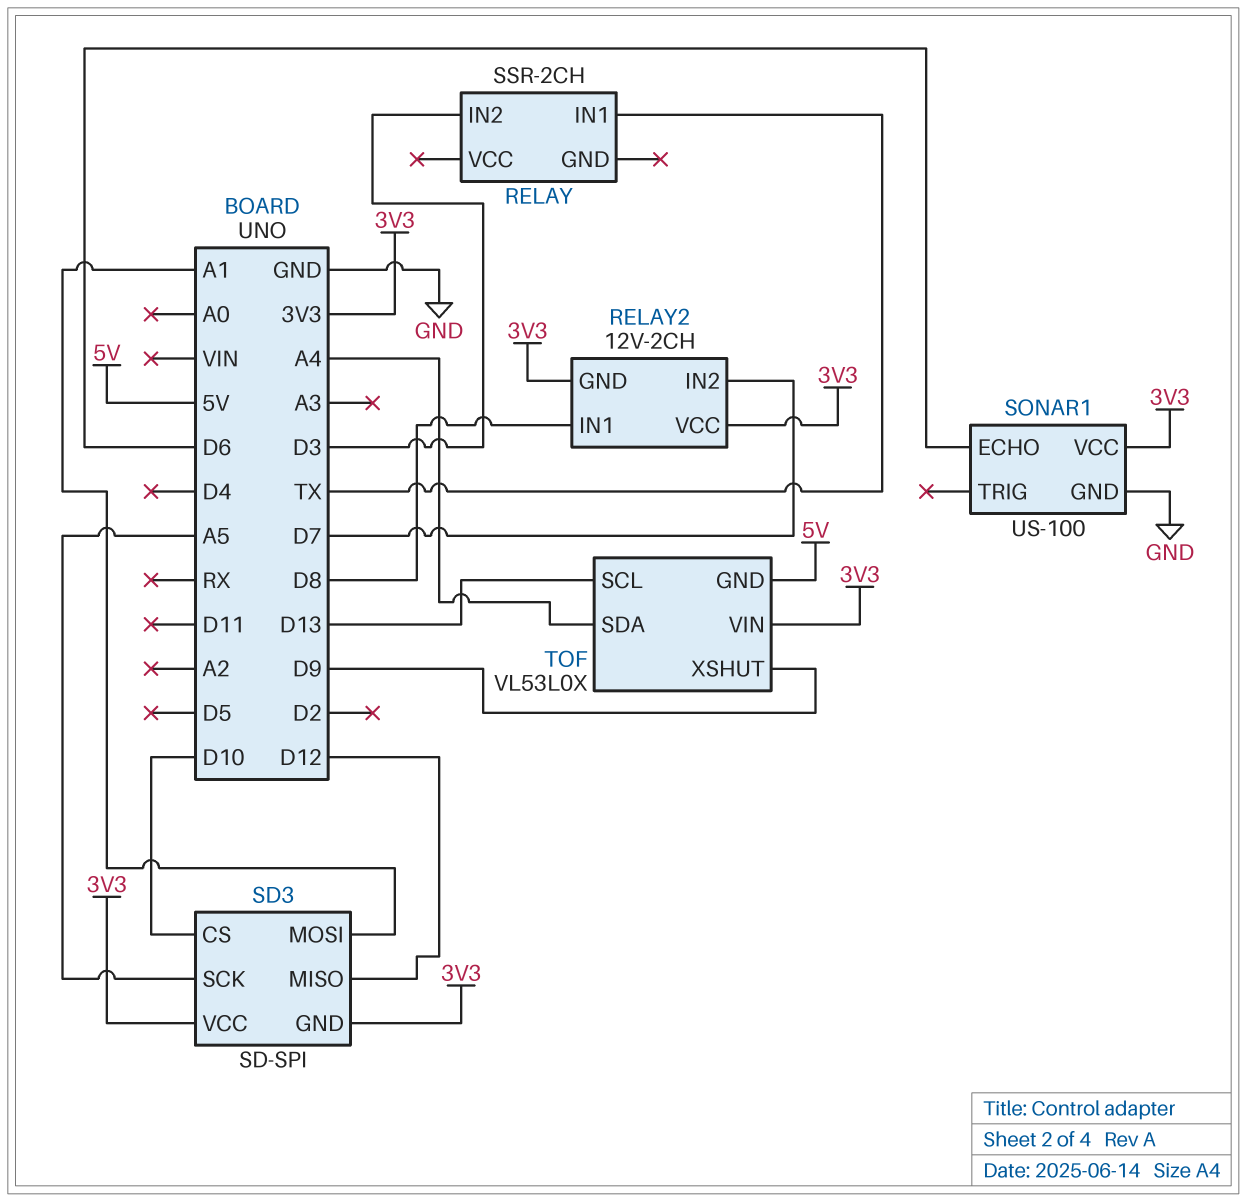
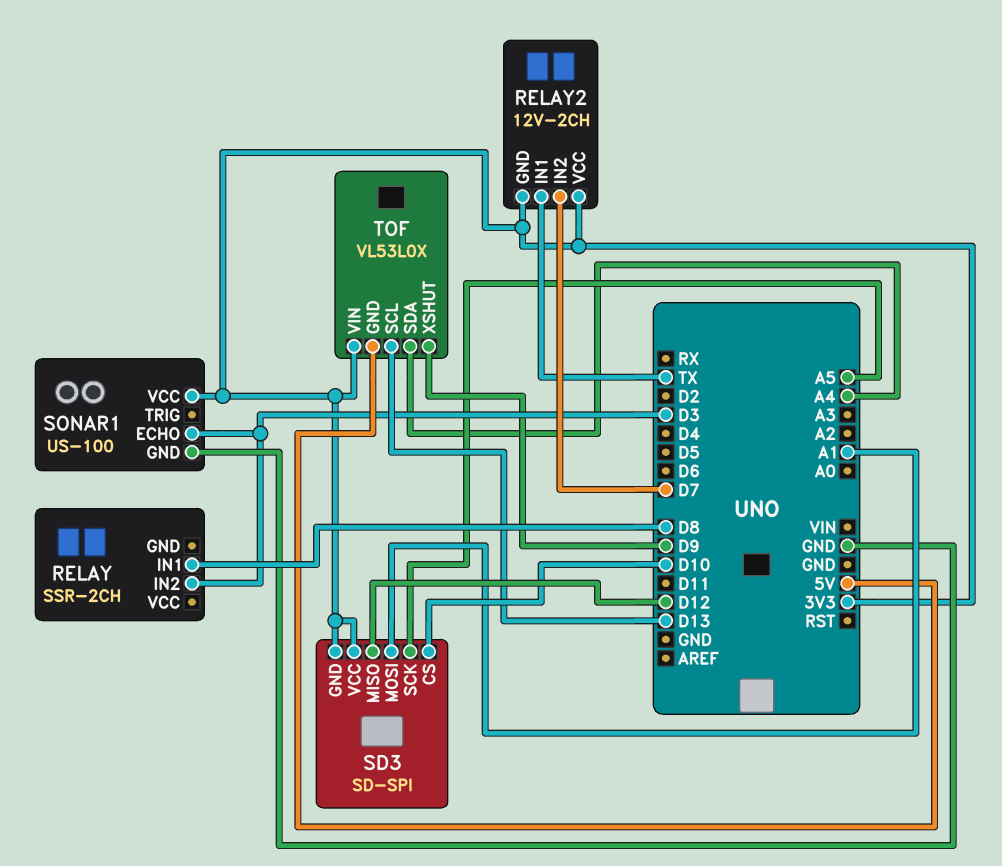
RELAY pin IN1: TX -> D8
RELAY2 pin IN1: D8 -> TX
SONAR1 pin ECHO: D6 -> D3

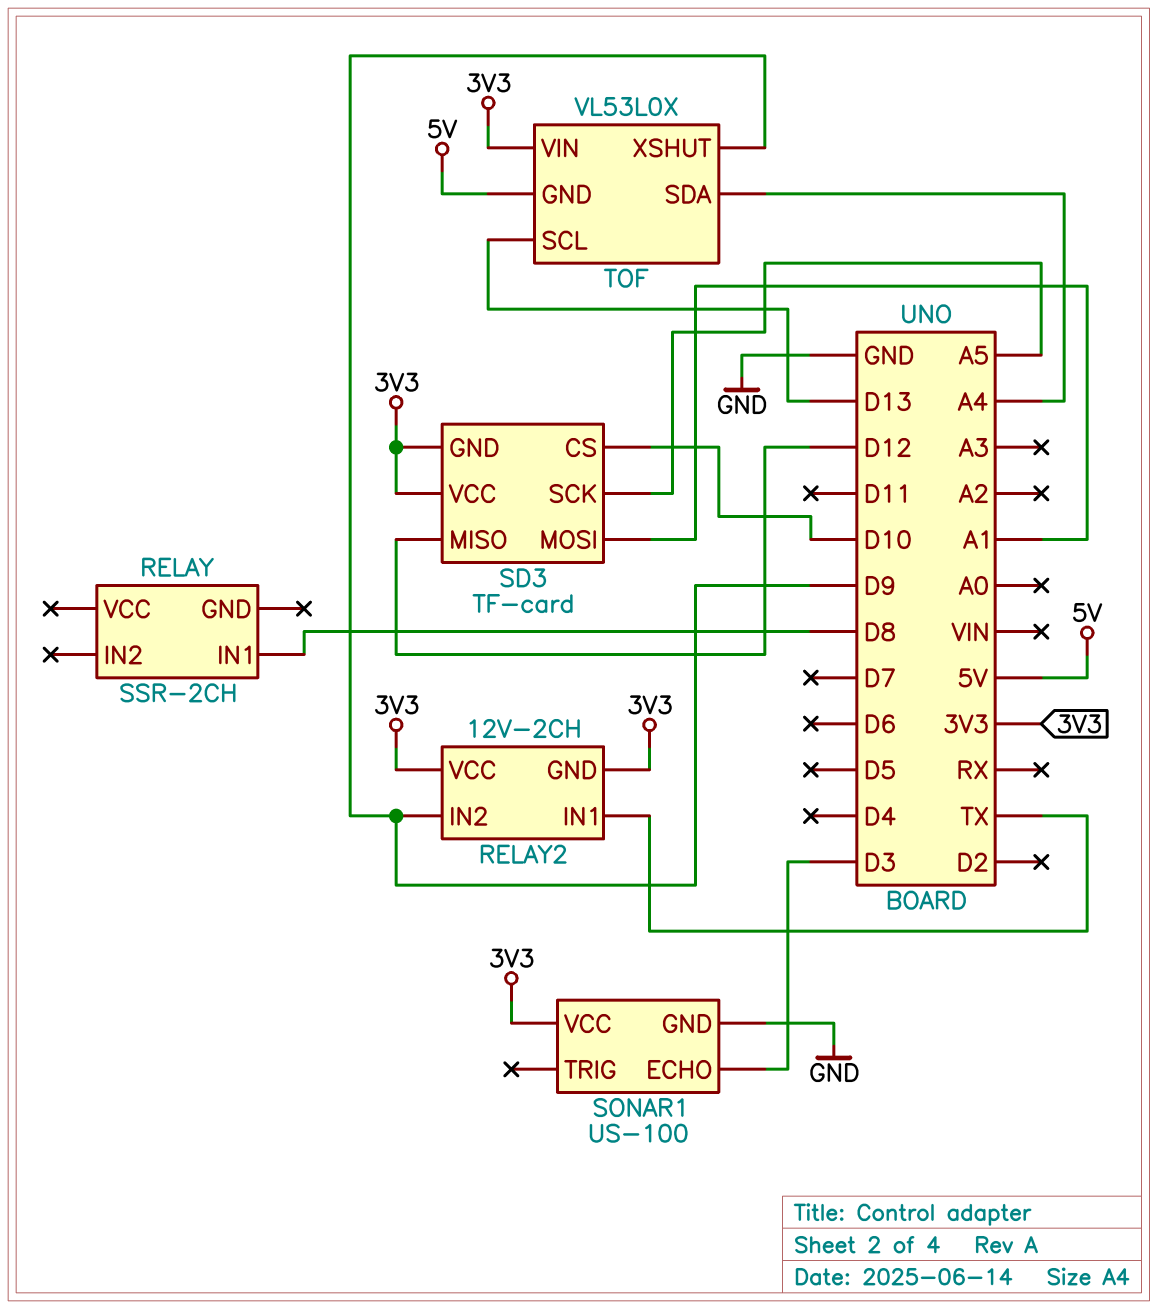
RELAY pin IN2: D3 -> none
RELAY2 pin IN2: D7 -> D9
SD3: SD-SPI -> TF-card

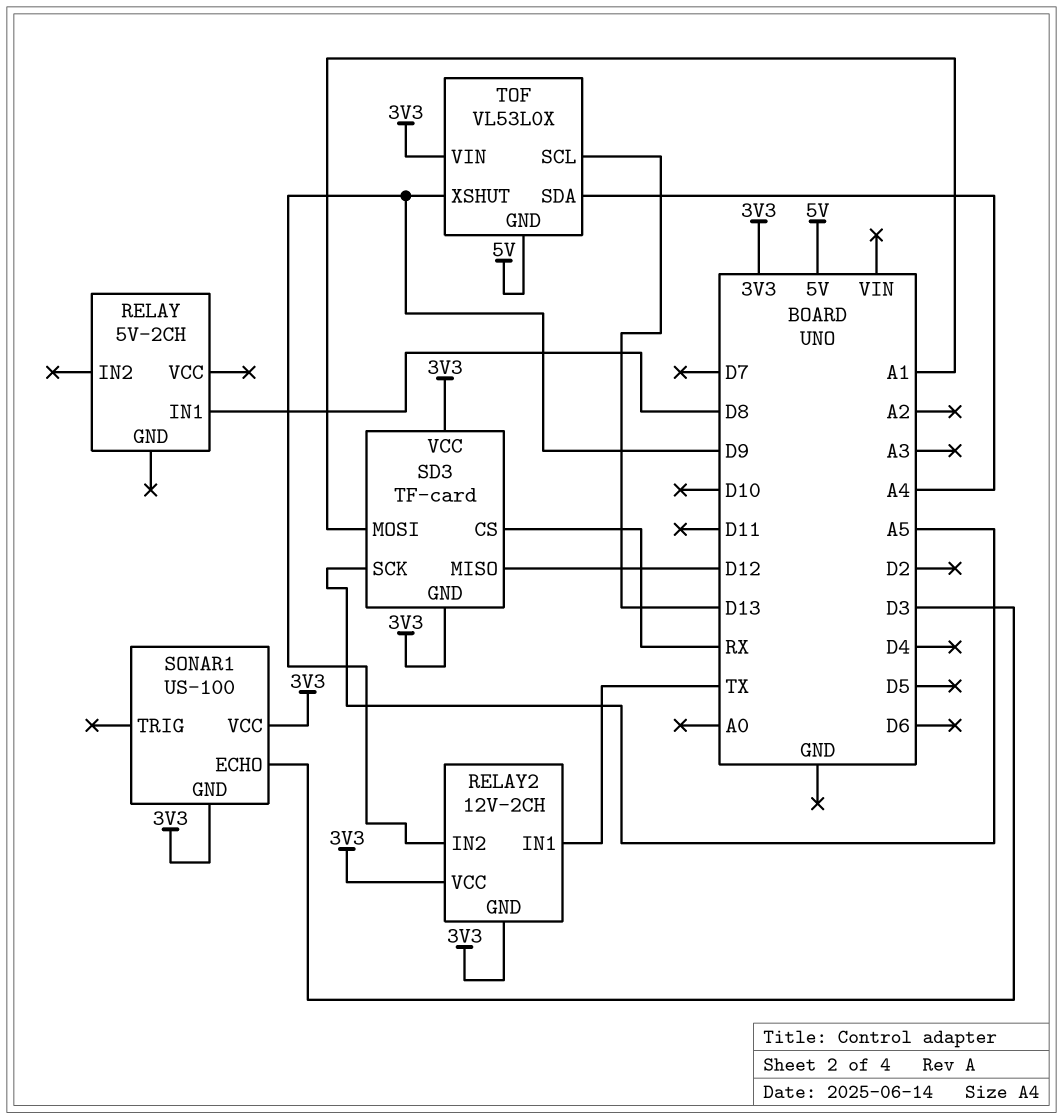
RELAY: SSR-2CH -> 5V-2CH
SD3 pin CS: D10 -> RX
SONAR1 pin GND: GND -> 3V3

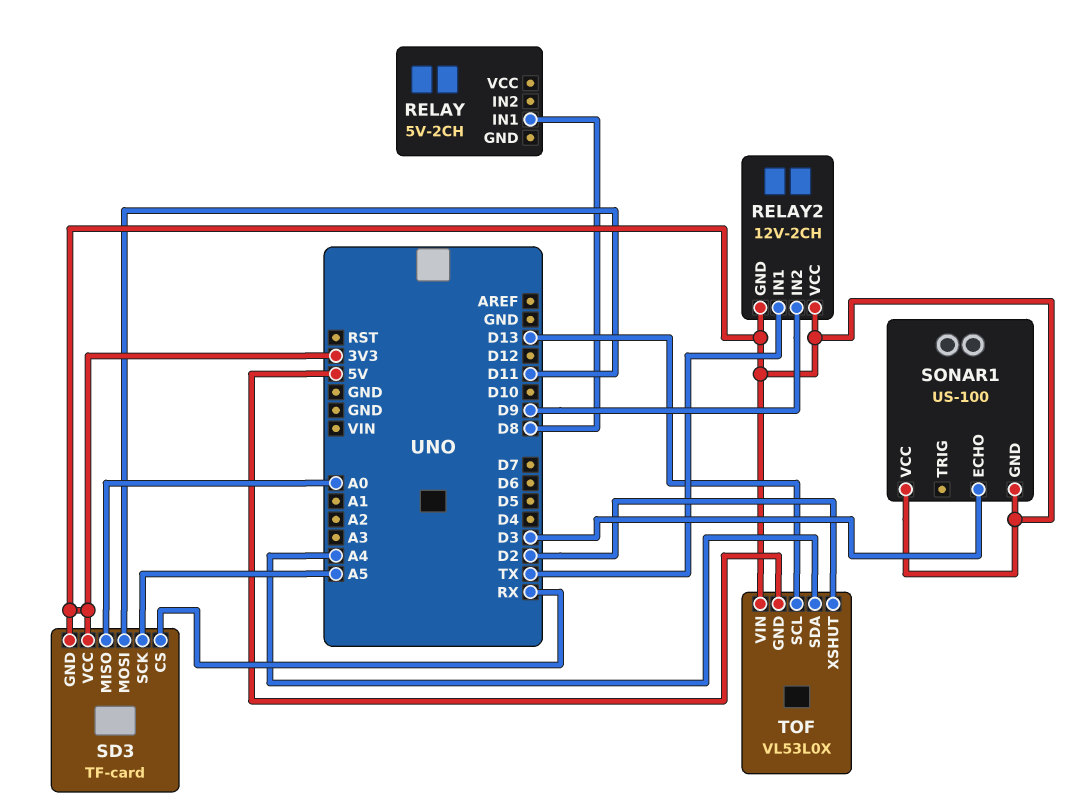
SD3 pin MISO: D12 -> A0
SD3 pin MOSI: A1 -> D11
TOF pin XSHUT: D9 -> D2

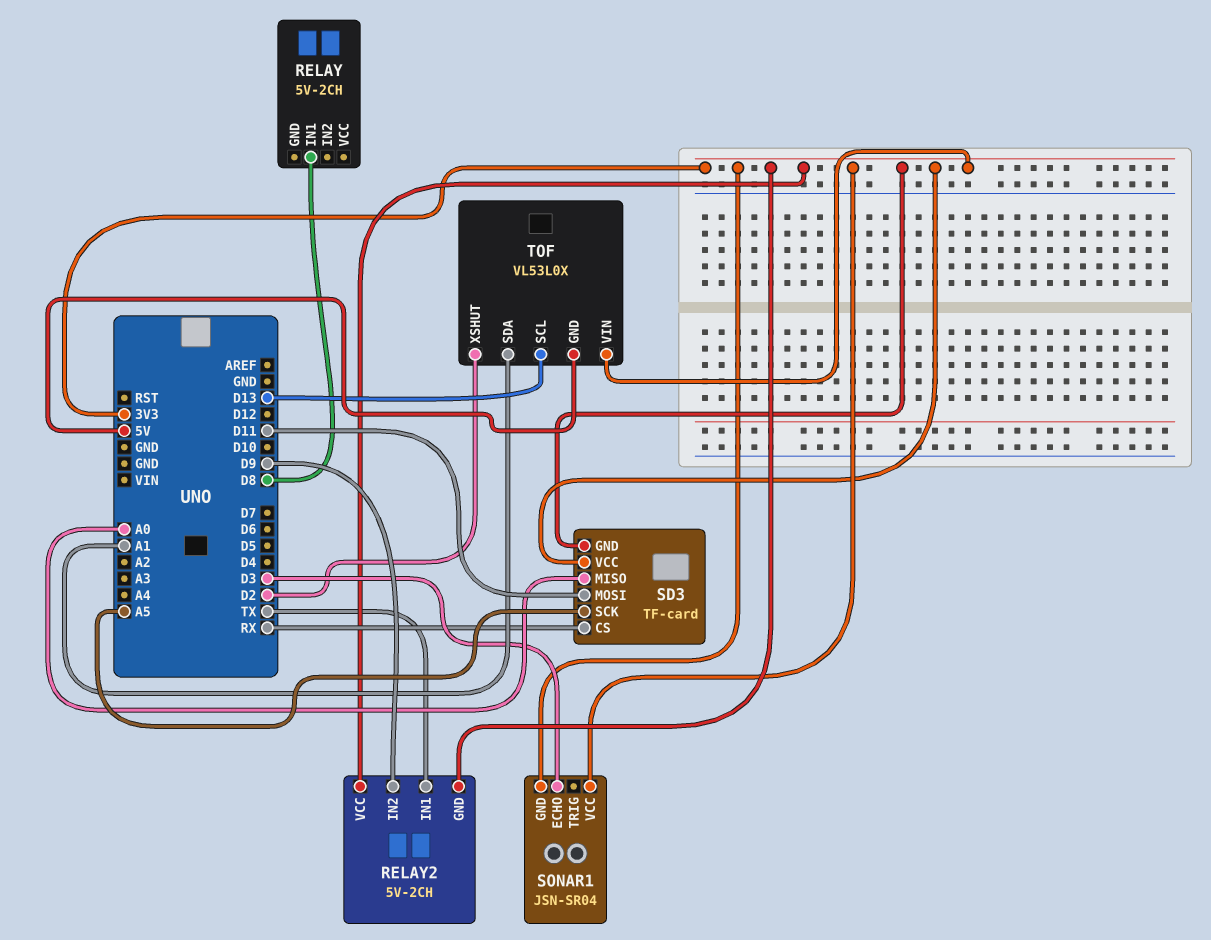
RELAY2: 12V-2CH -> 5V-2CH
SONAR1: US-100 -> JSN-SR04
TOF pin SDA: A4 -> A1

